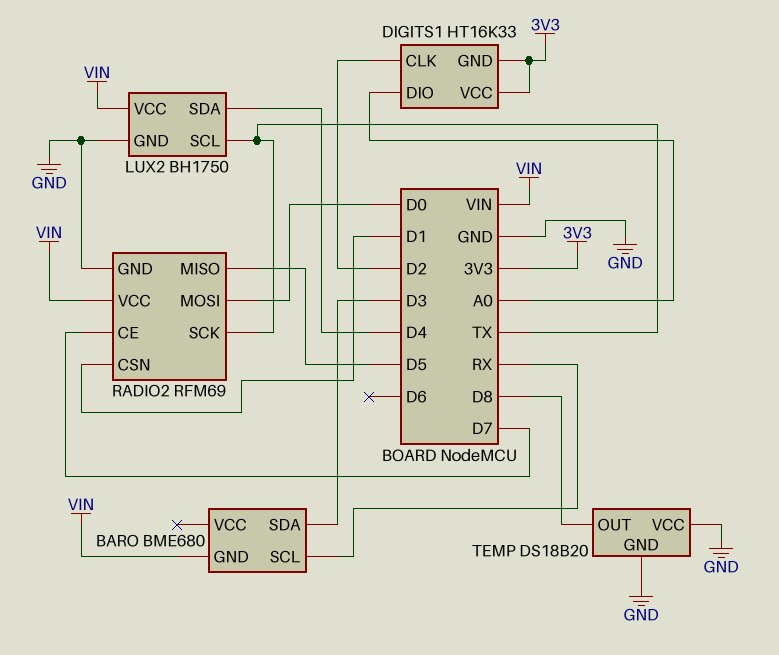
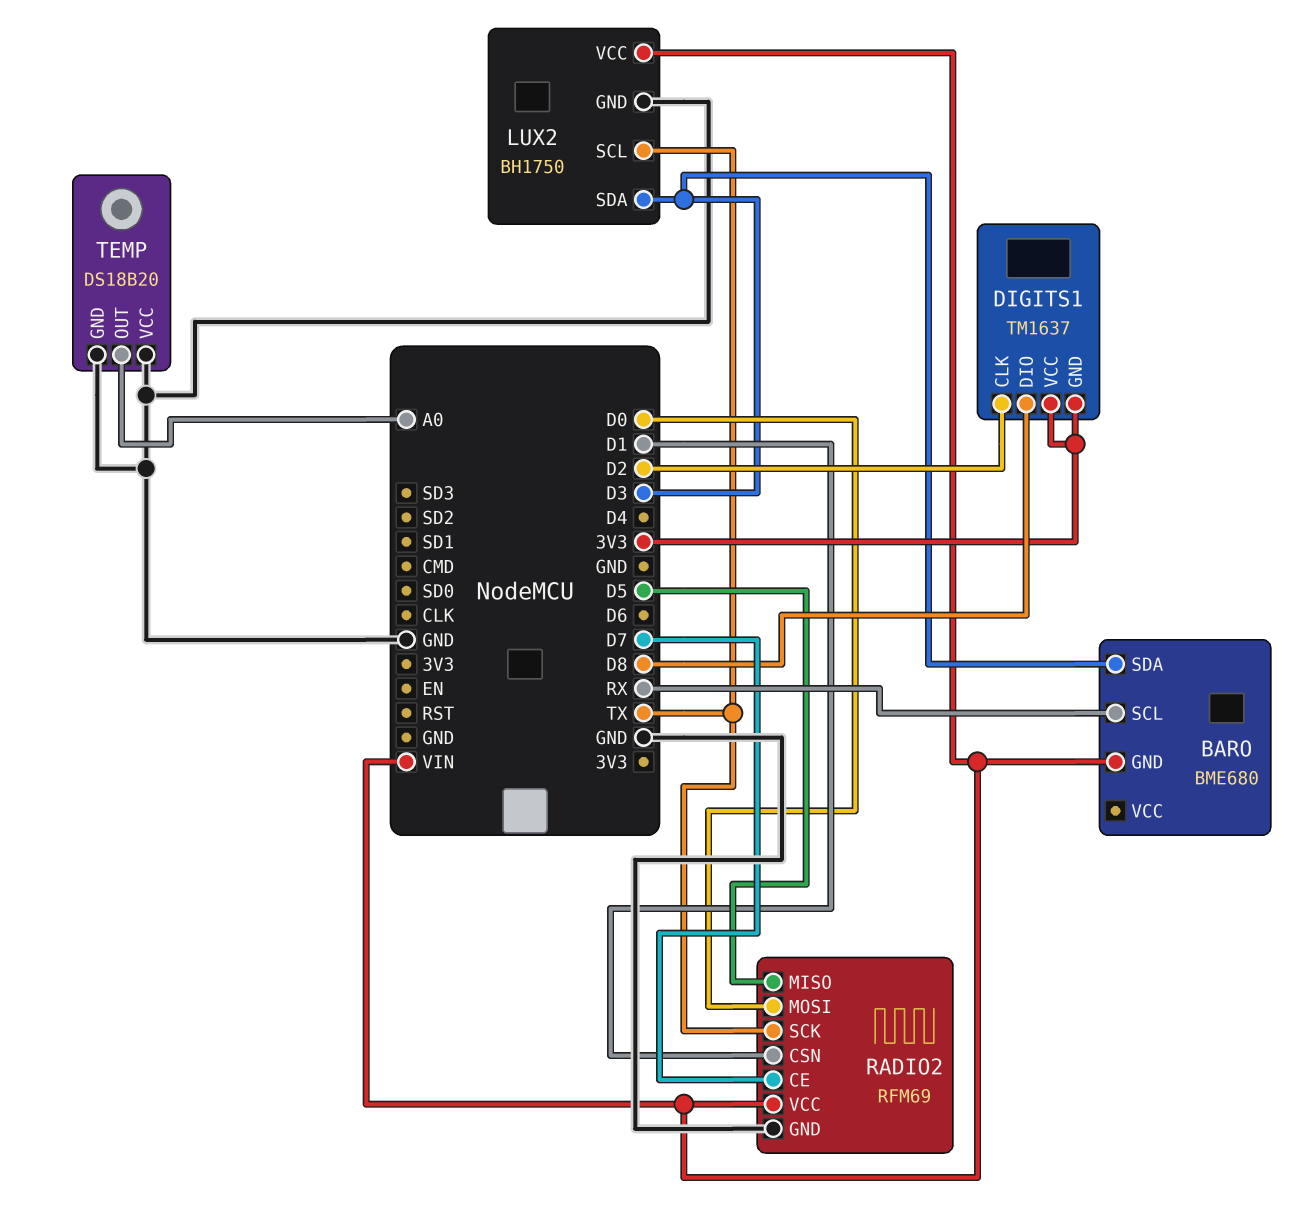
DIGITS1: HT16K33 -> TM1637
DIGITS1 pin DIO: A0 -> D8
LUX2 pin SDA: D4 -> D3
TEMP pin OUT: D8 -> A0

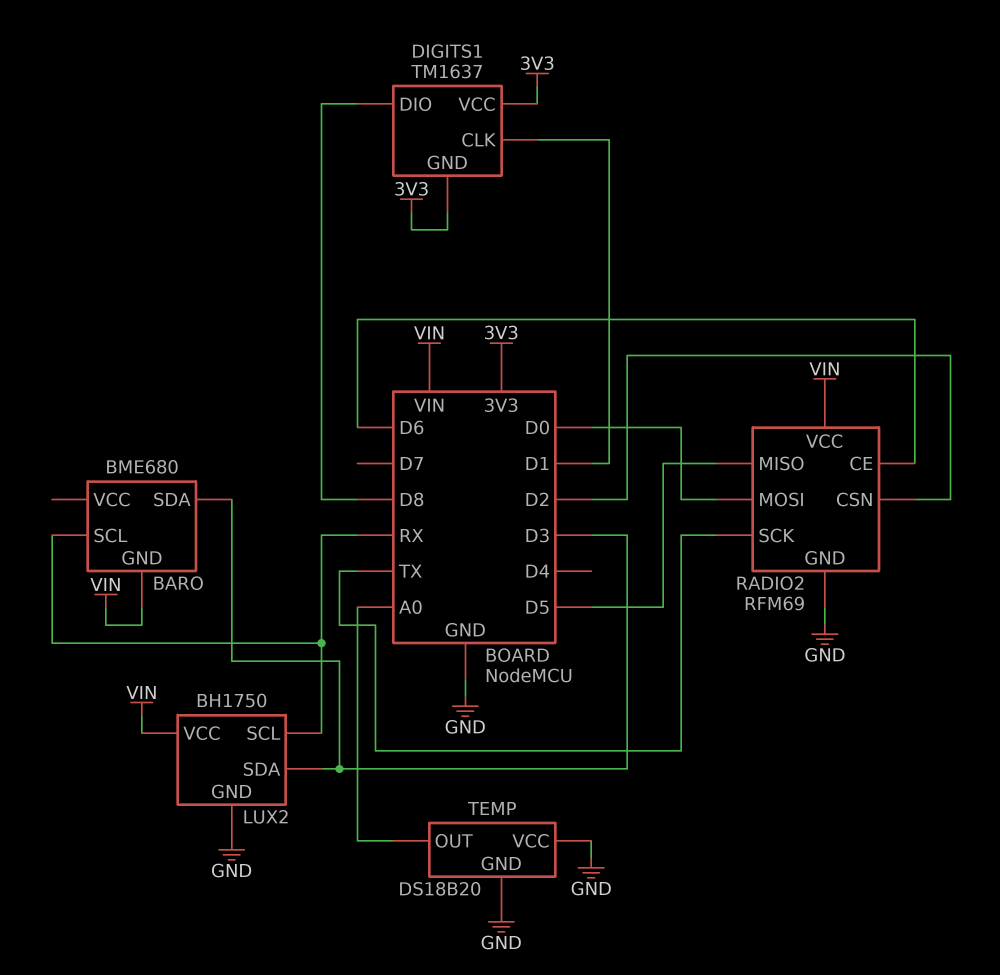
DIGITS1 pin CLK: D2 -> D1
LUX2 pin SCL: TX -> RX
RADIO2 pin CE: D7 -> D6
RADIO2 pin CSN: D1 -> D2

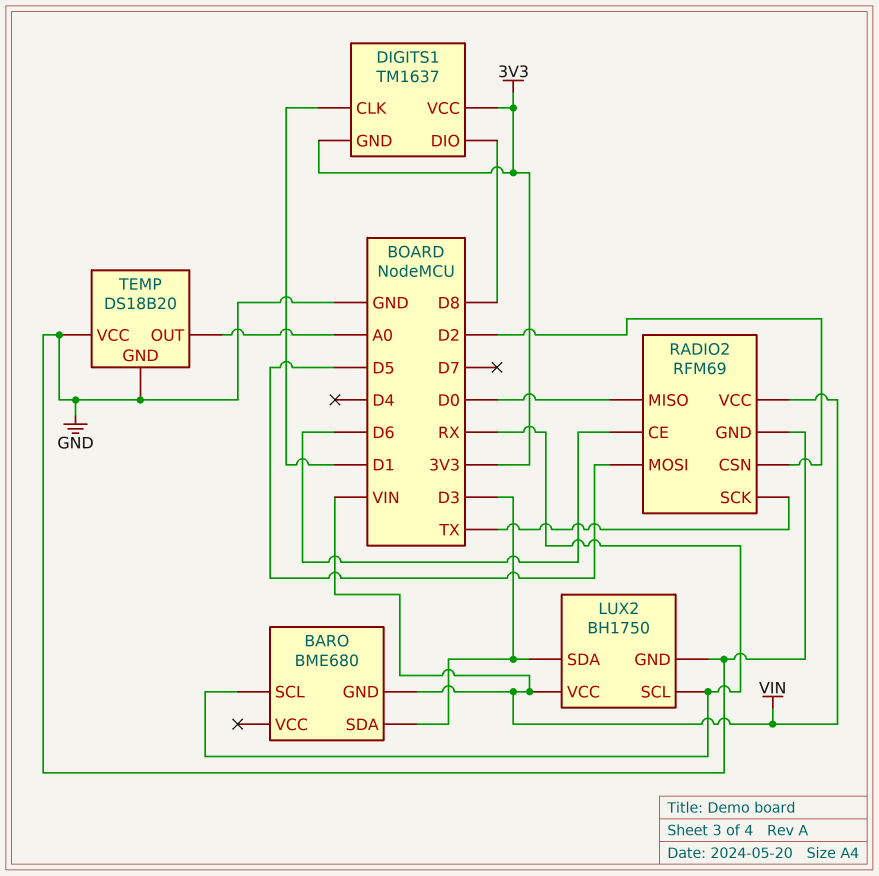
RADIO2 pin MISO: D5 -> D0
RADIO2 pin MOSI: D0 -> D5

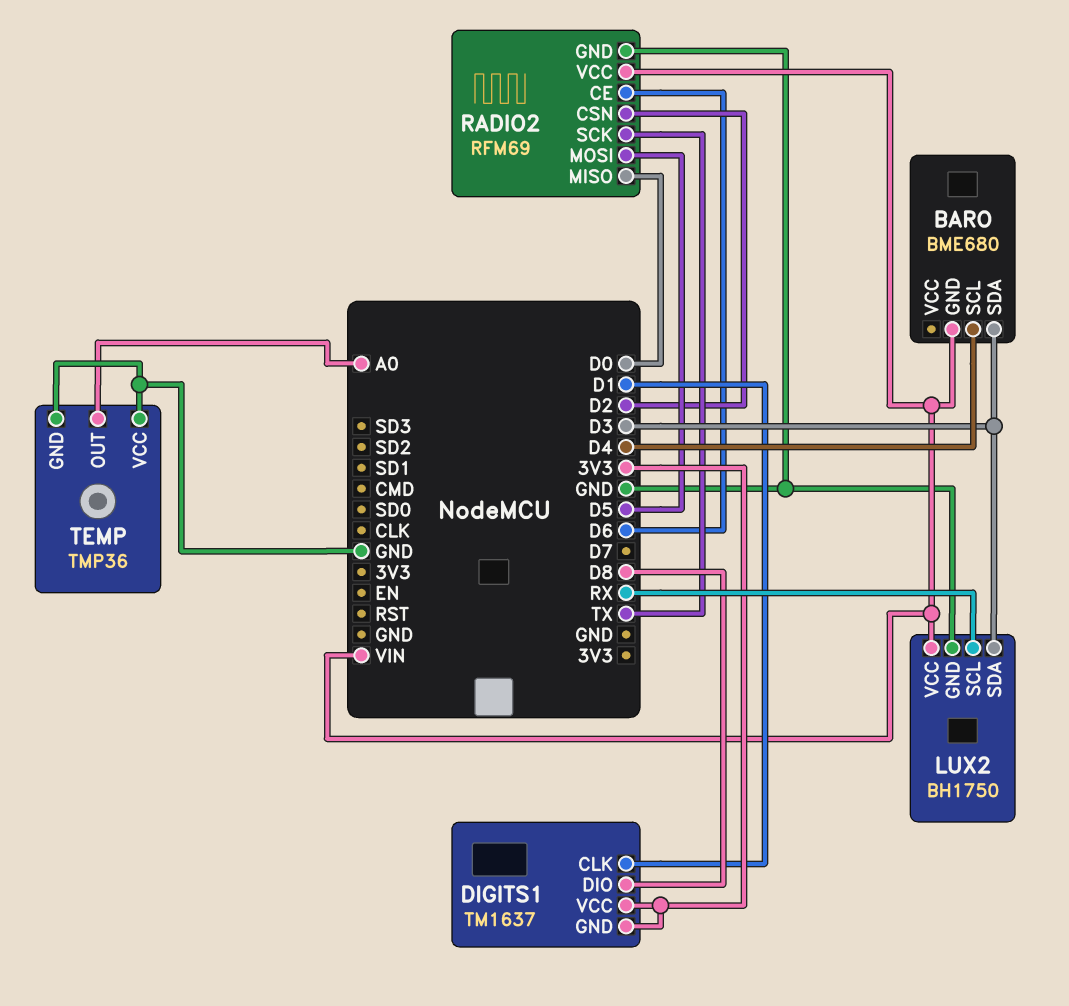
BARO pin SCL: RX -> D4
TEMP: DS18B20 -> TMP36

